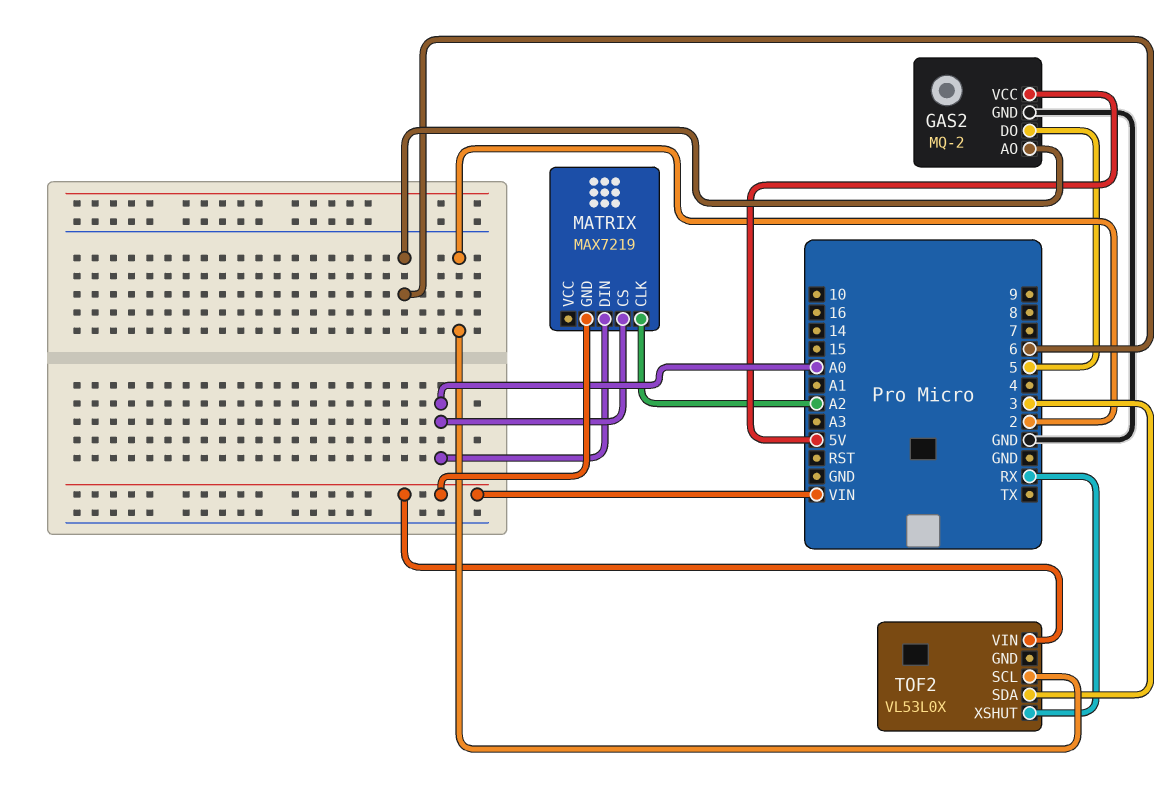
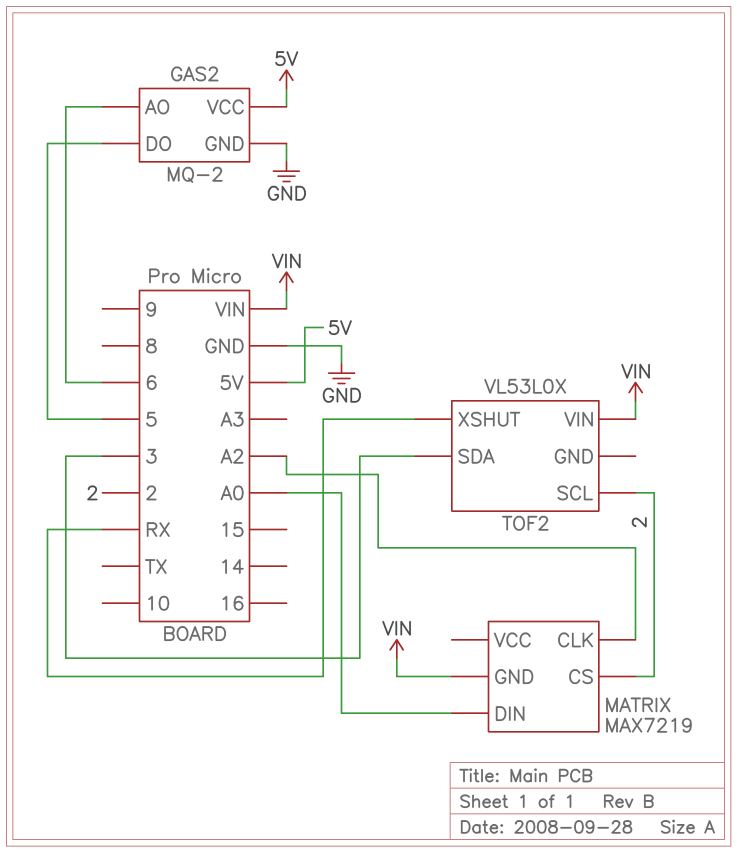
MATRIX pin CS: A0 -> 2

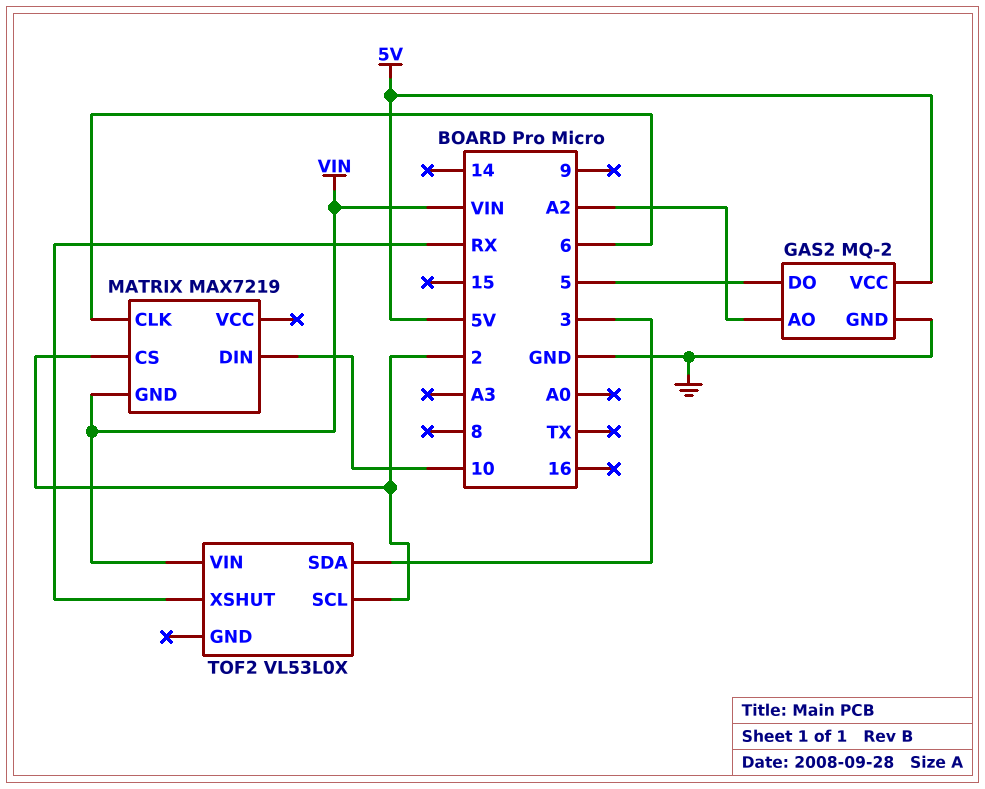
GAS2 pin AO: 6 -> A2
MATRIX pin CLK: A2 -> 6
MATRIX pin DIN: A0 -> 10

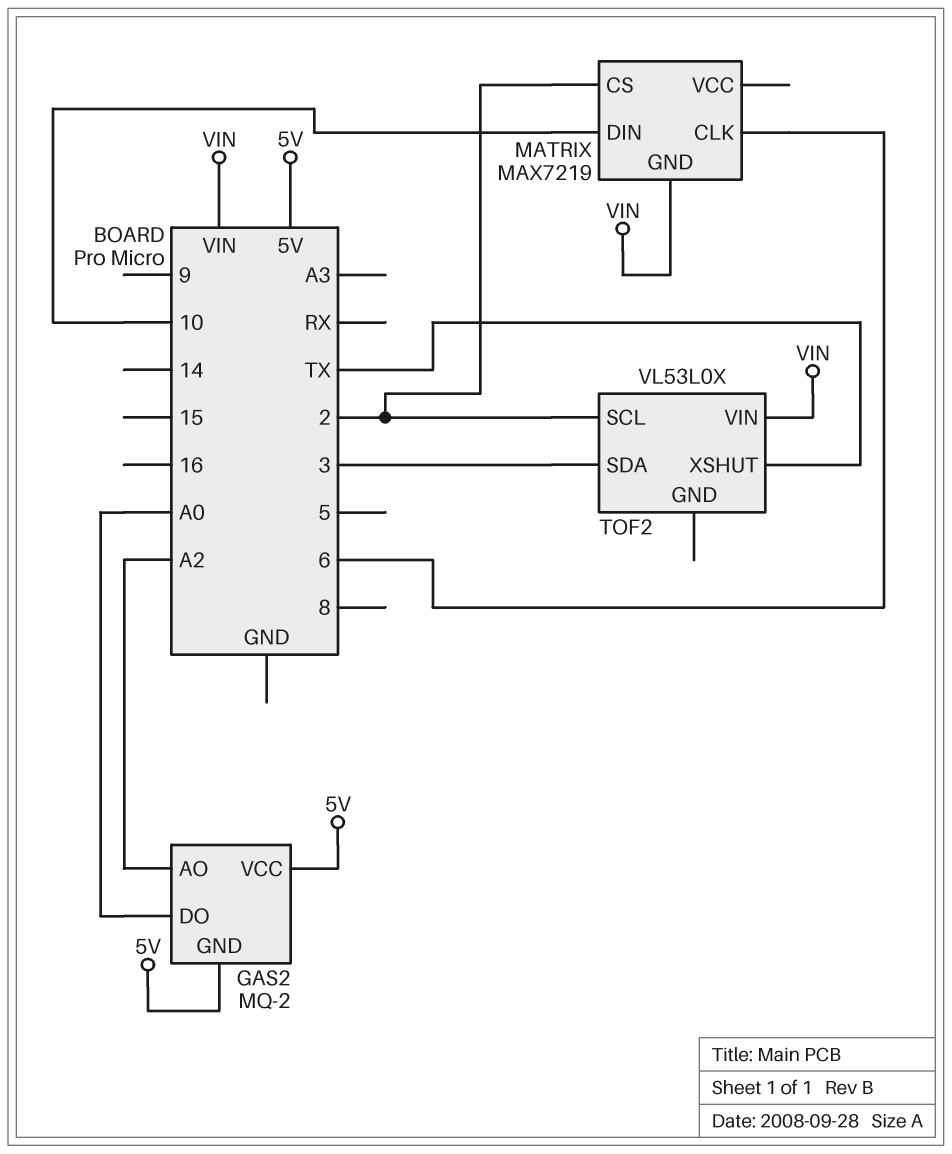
GAS2 pin DO: 5 -> A0
GAS2 pin GND: GND -> 5V
TOF2 pin XSHUT: RX -> TX

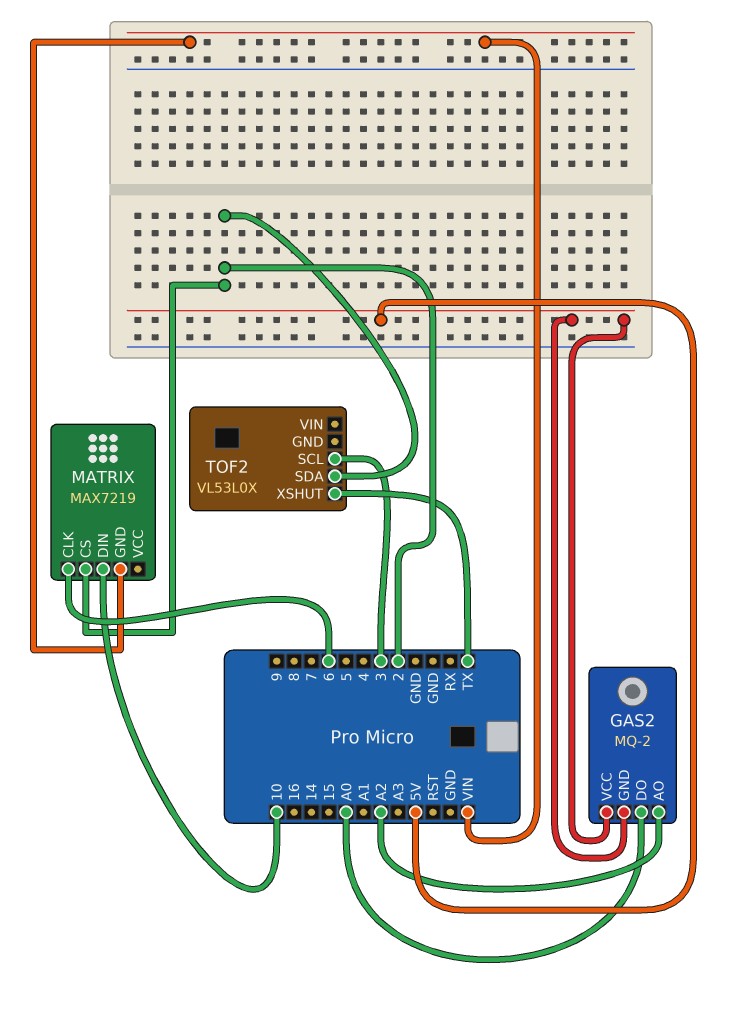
TOF2 pin SCL: 2 -> 3
TOF2 pin SDA: 3 -> 2
TOF2 pin VIN: VIN -> none

